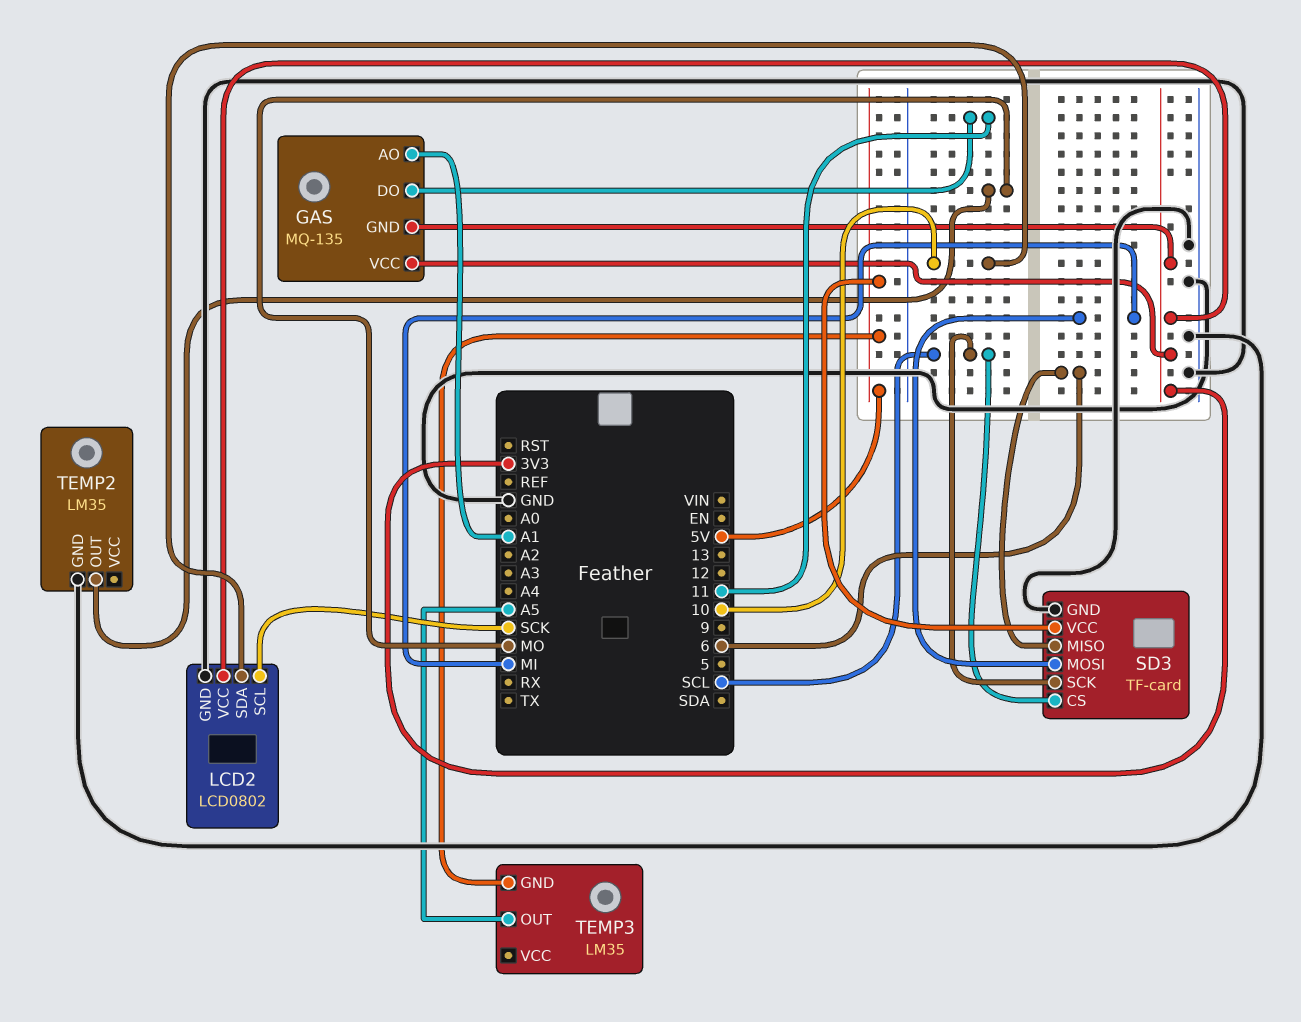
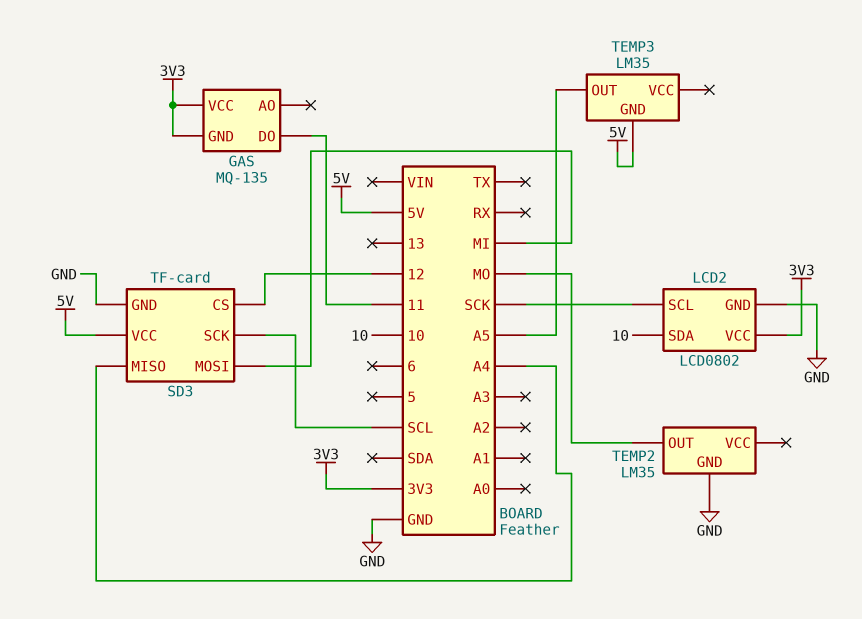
GAS pin AO: A1 -> none
SD3 pin CS: SCL -> 12
SD3 pin MISO: 6 -> A4

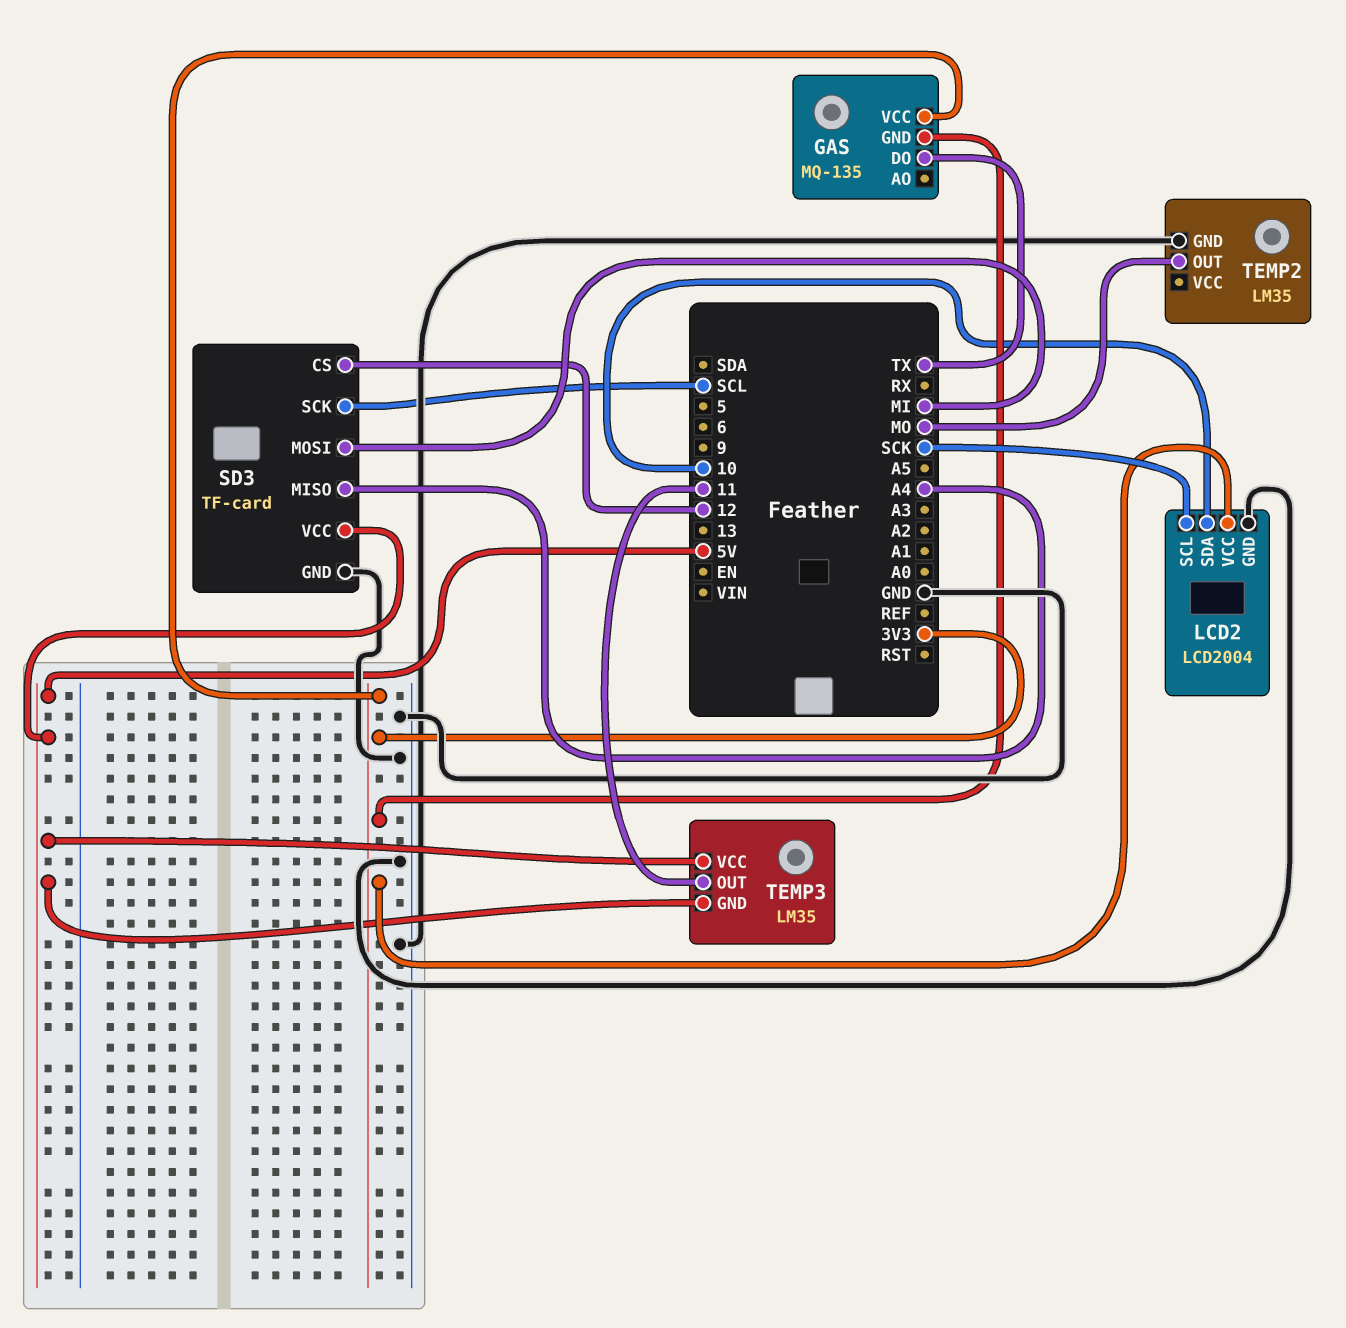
GAS pin DO: 11 -> TX
LCD2: LCD0802 -> LCD2004
TEMP3 pin OUT: A5 -> 11
TEMP3 pin VCC: none -> 5V

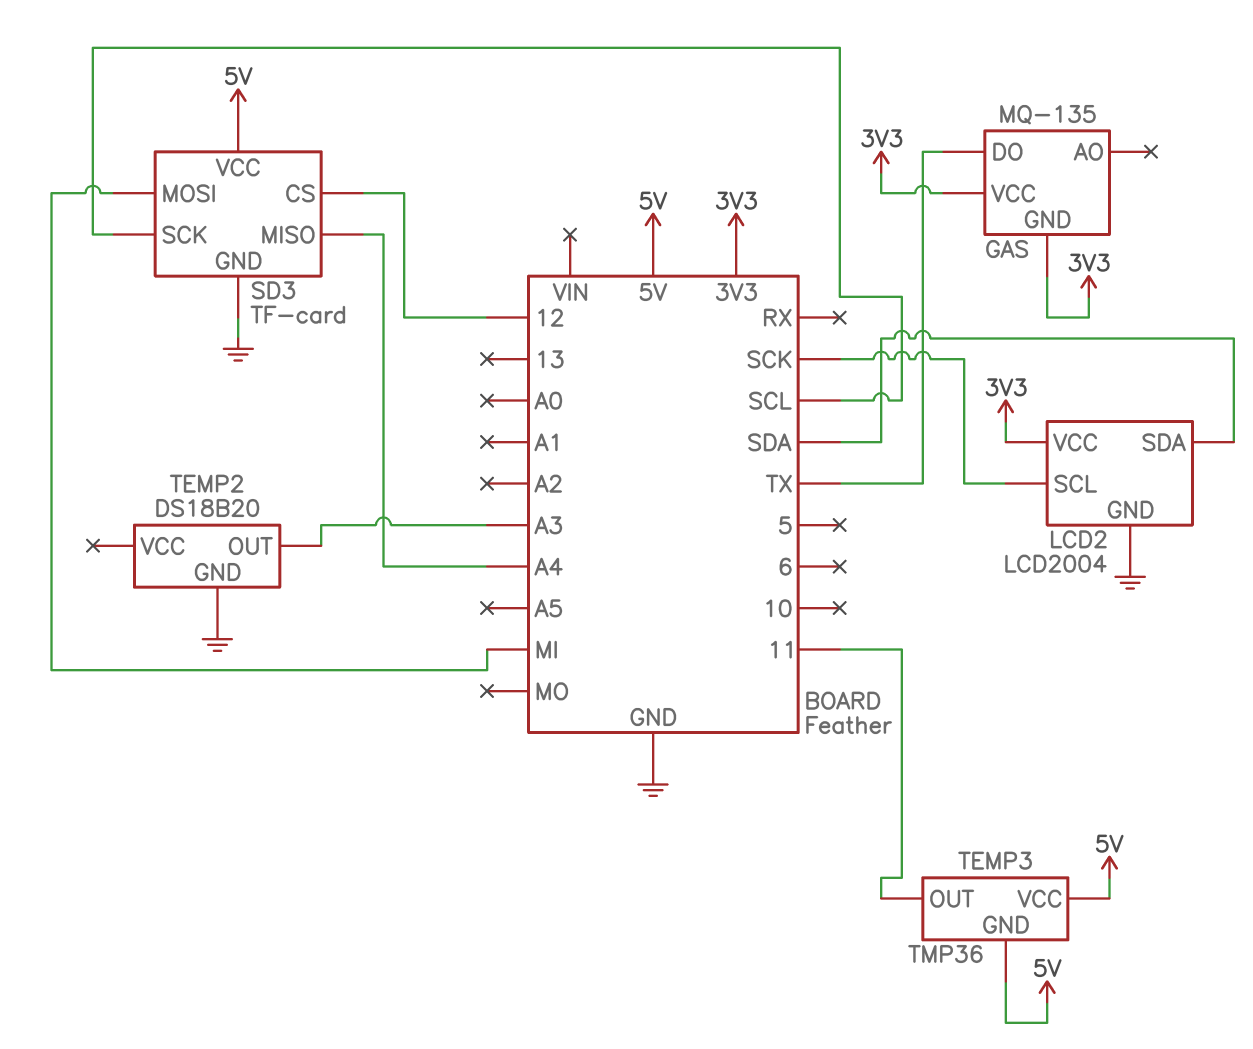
LCD2 pin SDA: 10 -> SDA
TEMP2: LM35 -> DS18B20
TEMP2 pin OUT: MO -> A3
TEMP3: LM35 -> TMP36

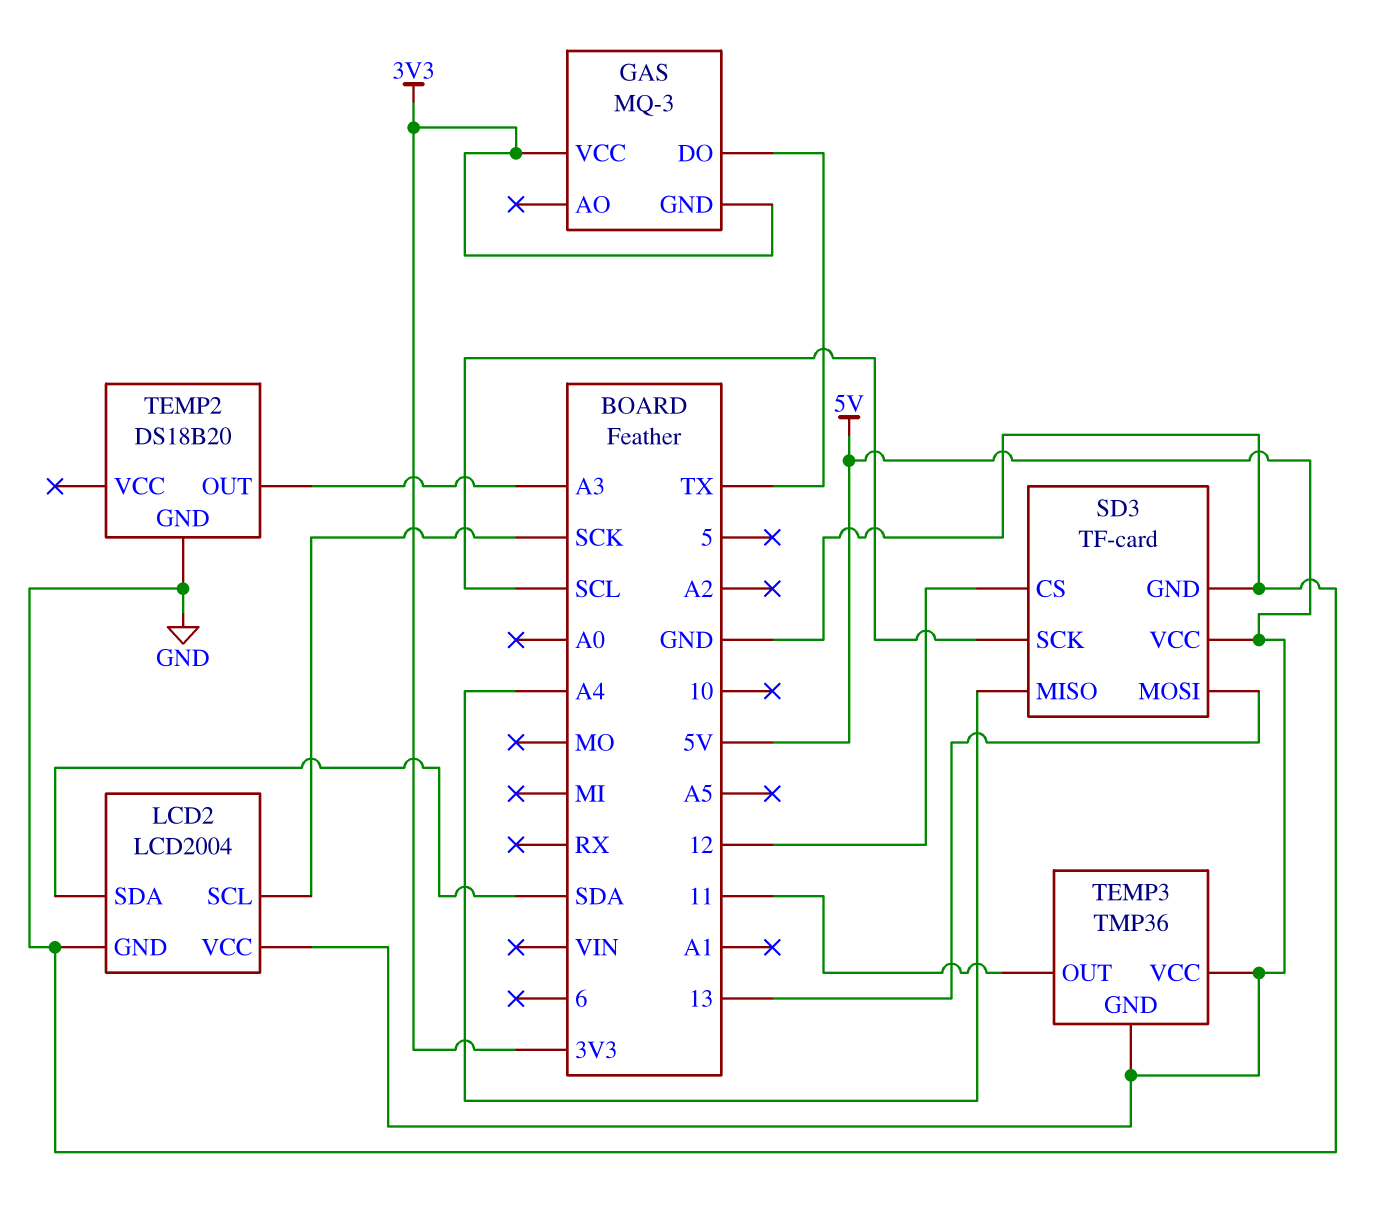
GAS: MQ-135 -> MQ-3
LCD2 pin VCC: 3V3 -> 5V
SD3 pin MOSI: MI -> 13

